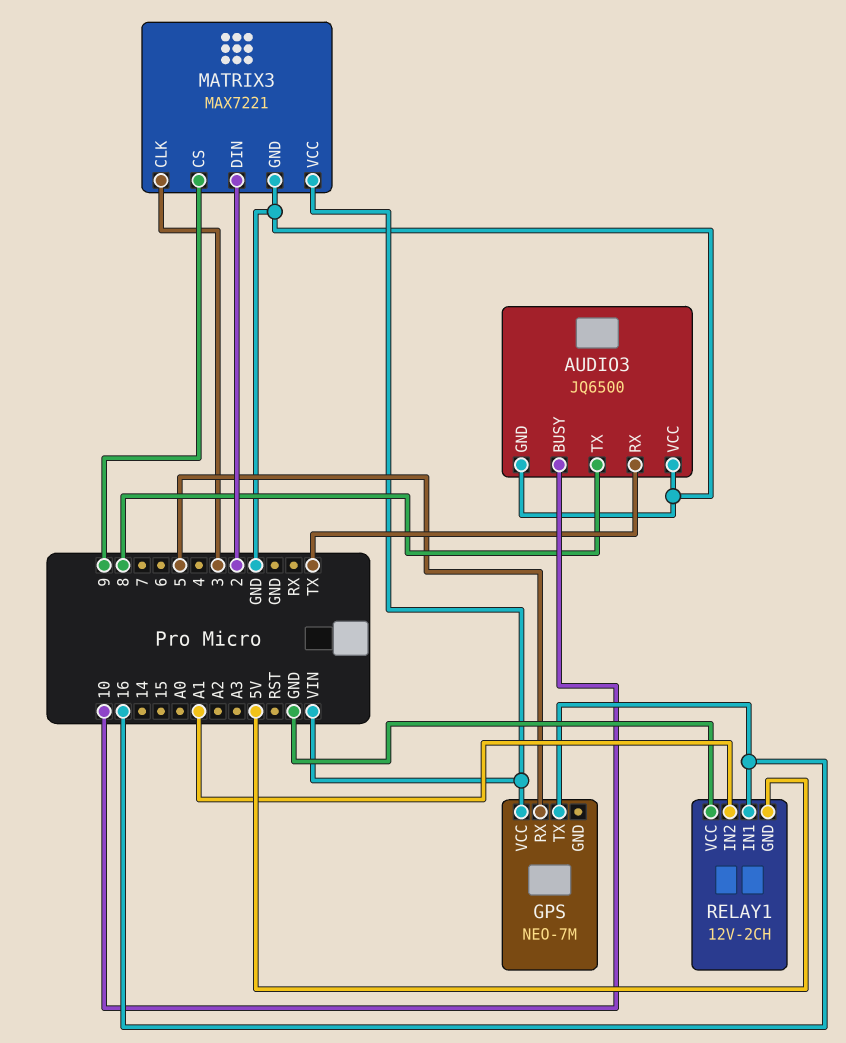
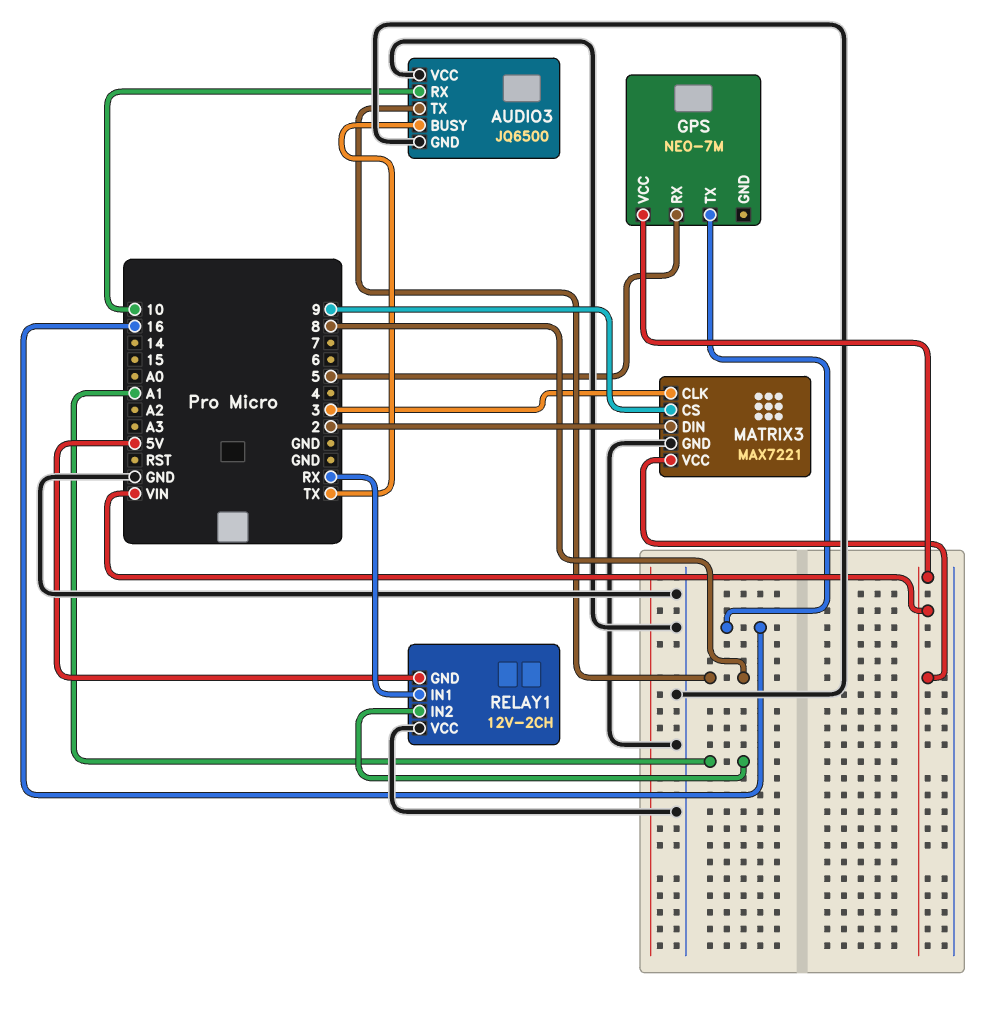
AUDIO3 pin BUSY: 10 -> TX
AUDIO3 pin RX: TX -> 10
RELAY1 pin IN1: 16 -> RX

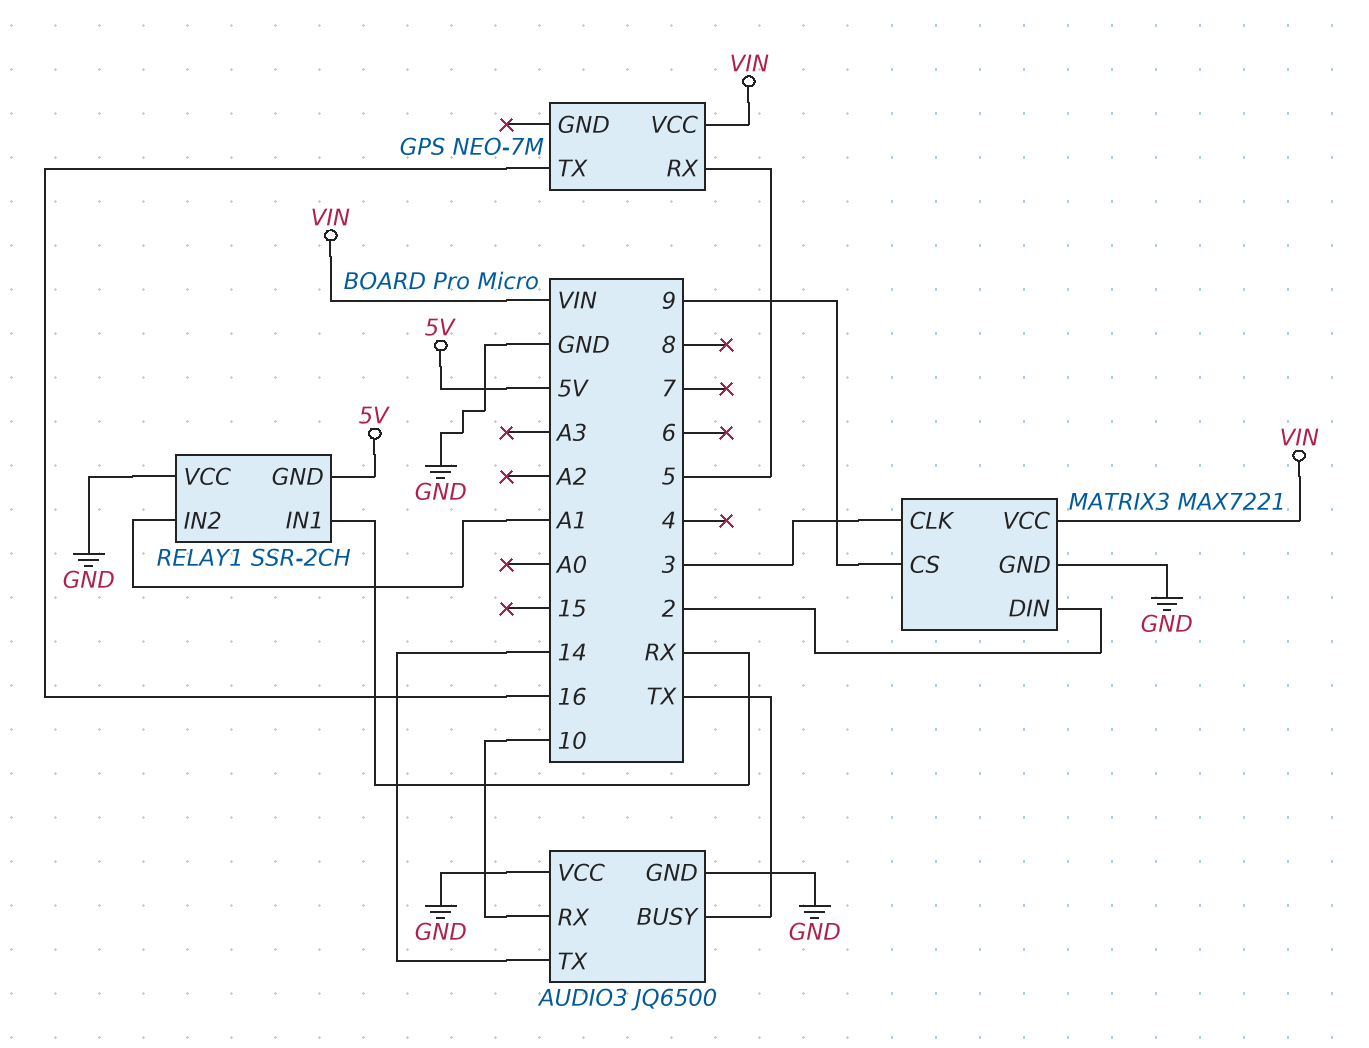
AUDIO3 pin TX: 8 -> 14
RELAY1: 12V-2CH -> SSR-2CH

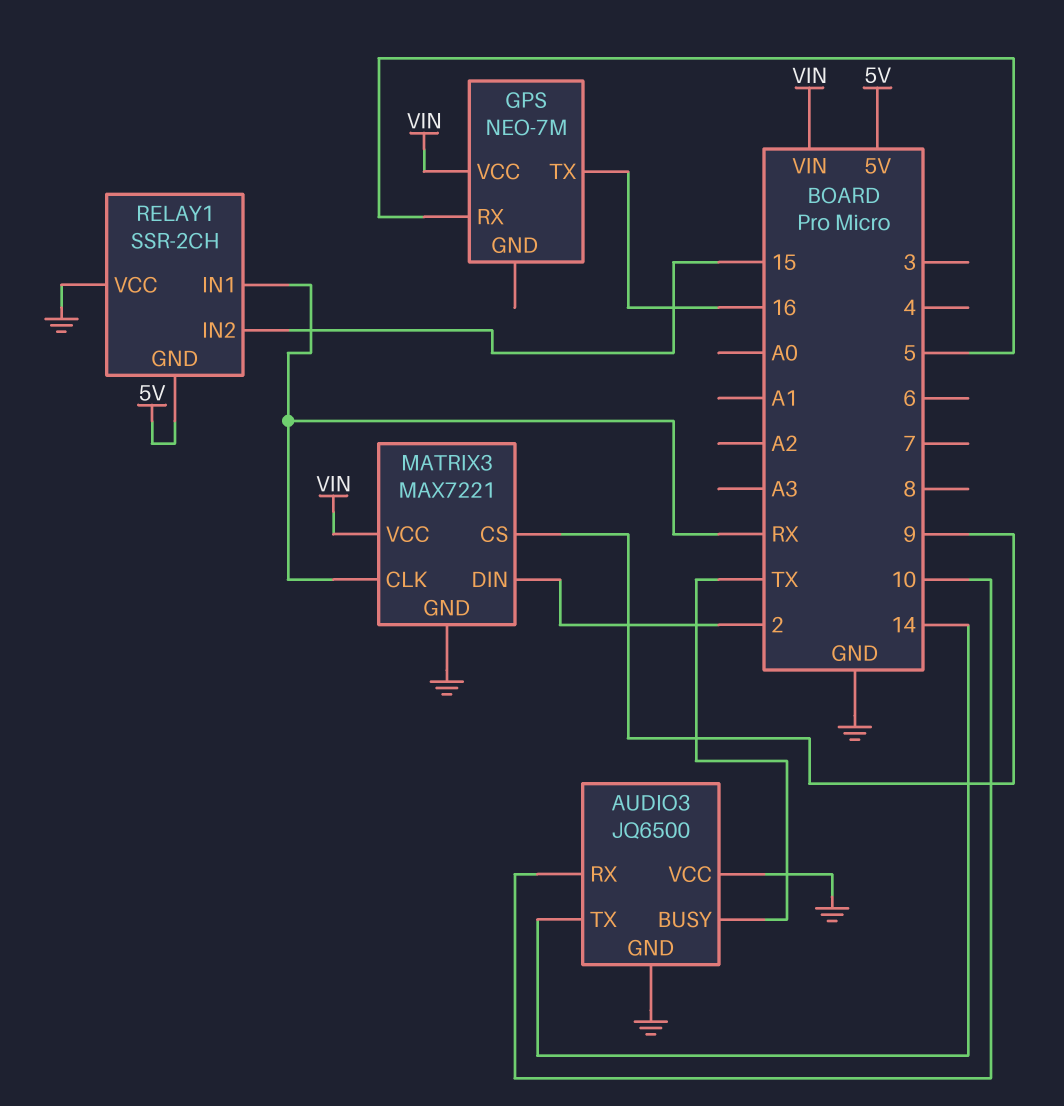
MATRIX3 pin CLK: 3 -> RX
RELAY1 pin IN2: A1 -> 15

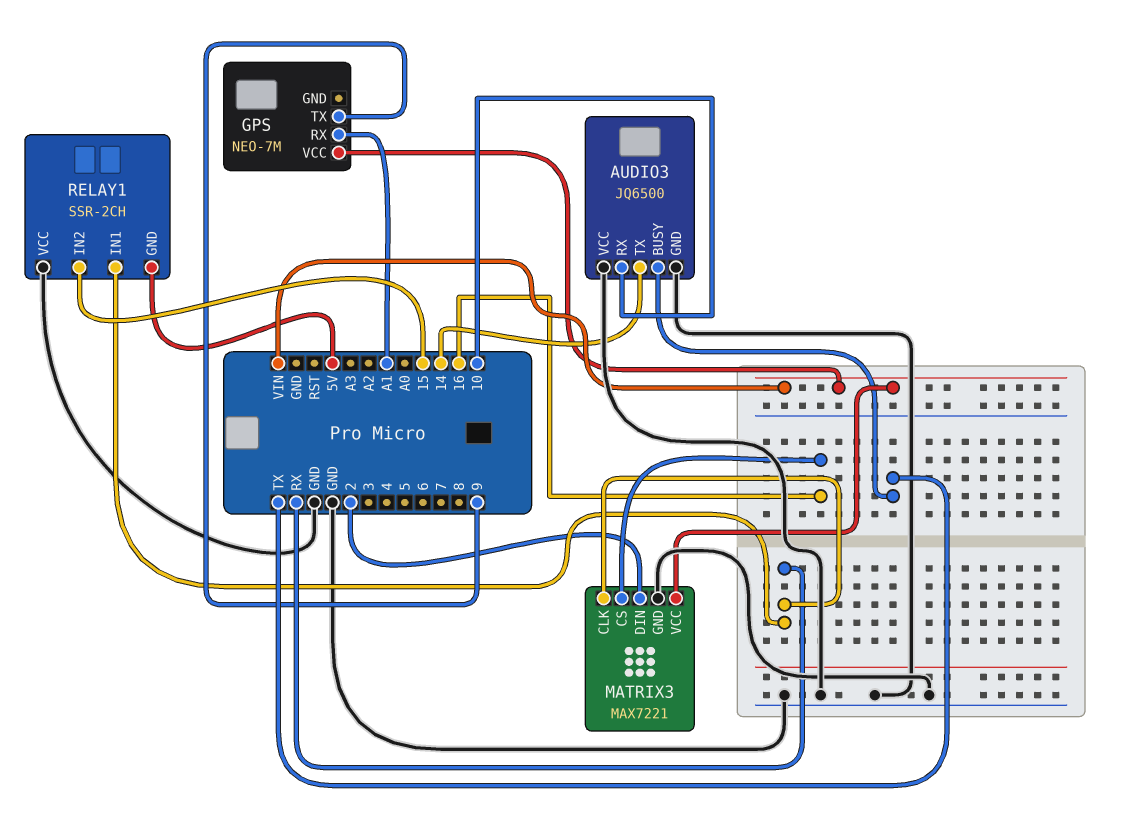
GPS pin RX: 5 -> A1
GPS pin TX: 16 -> 9
MATRIX3 pin CS: 9 -> 16

